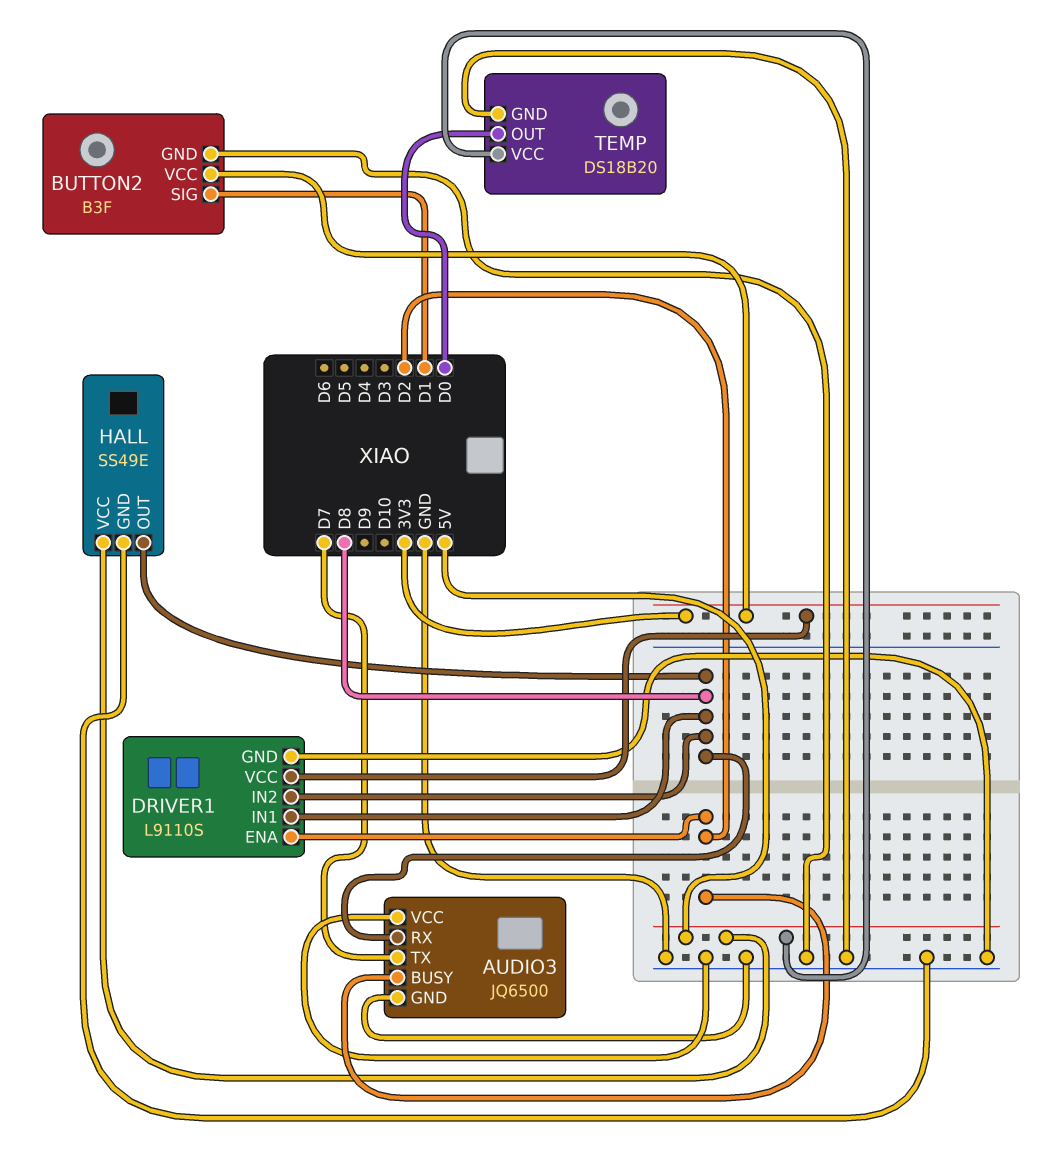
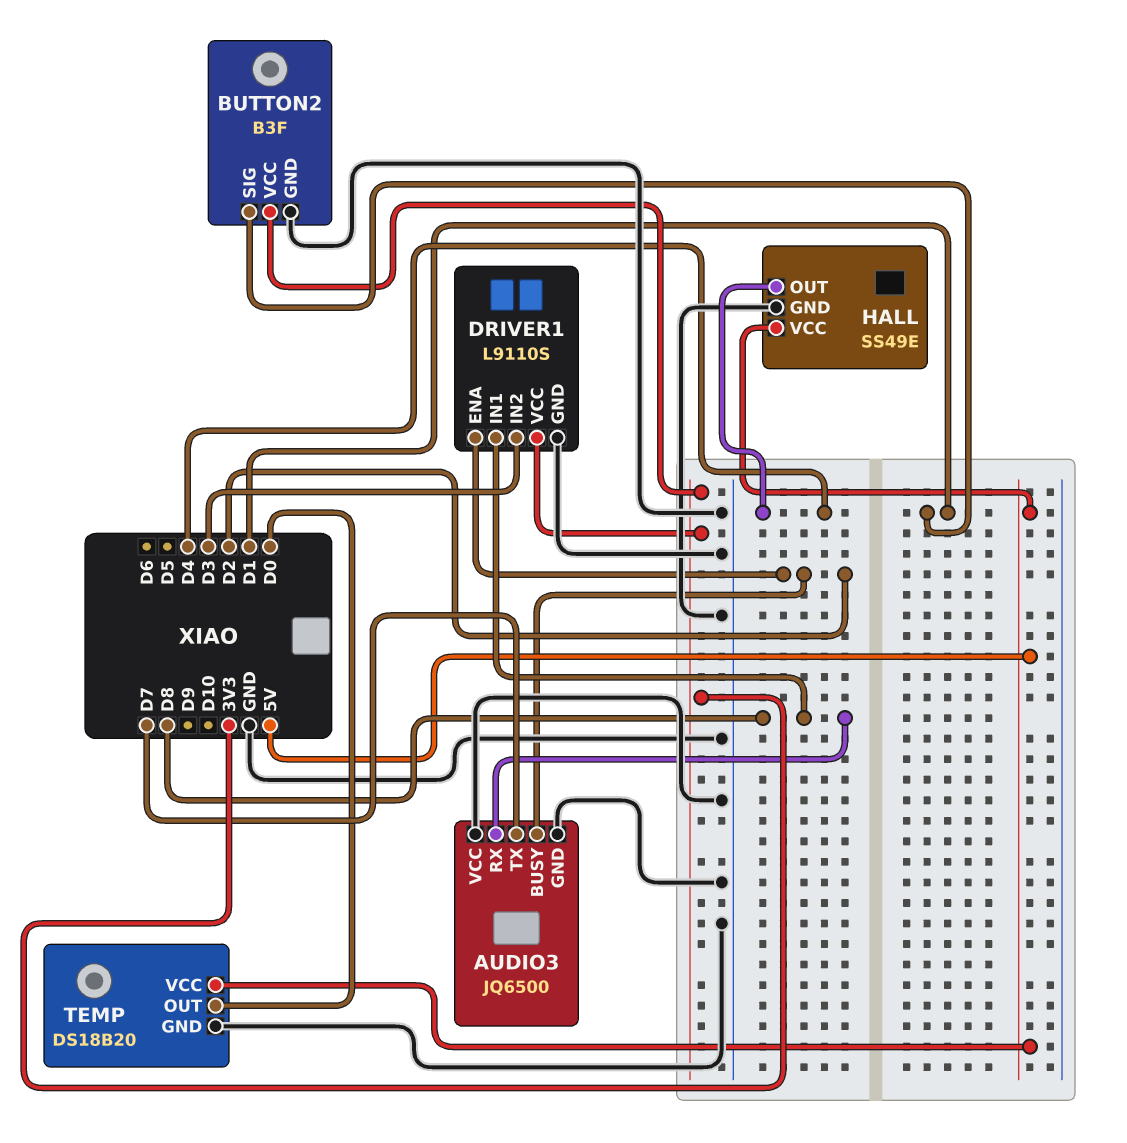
DRIVER1 pin IN2: D8 -> D3
HALL pin OUT: D8 -> D4

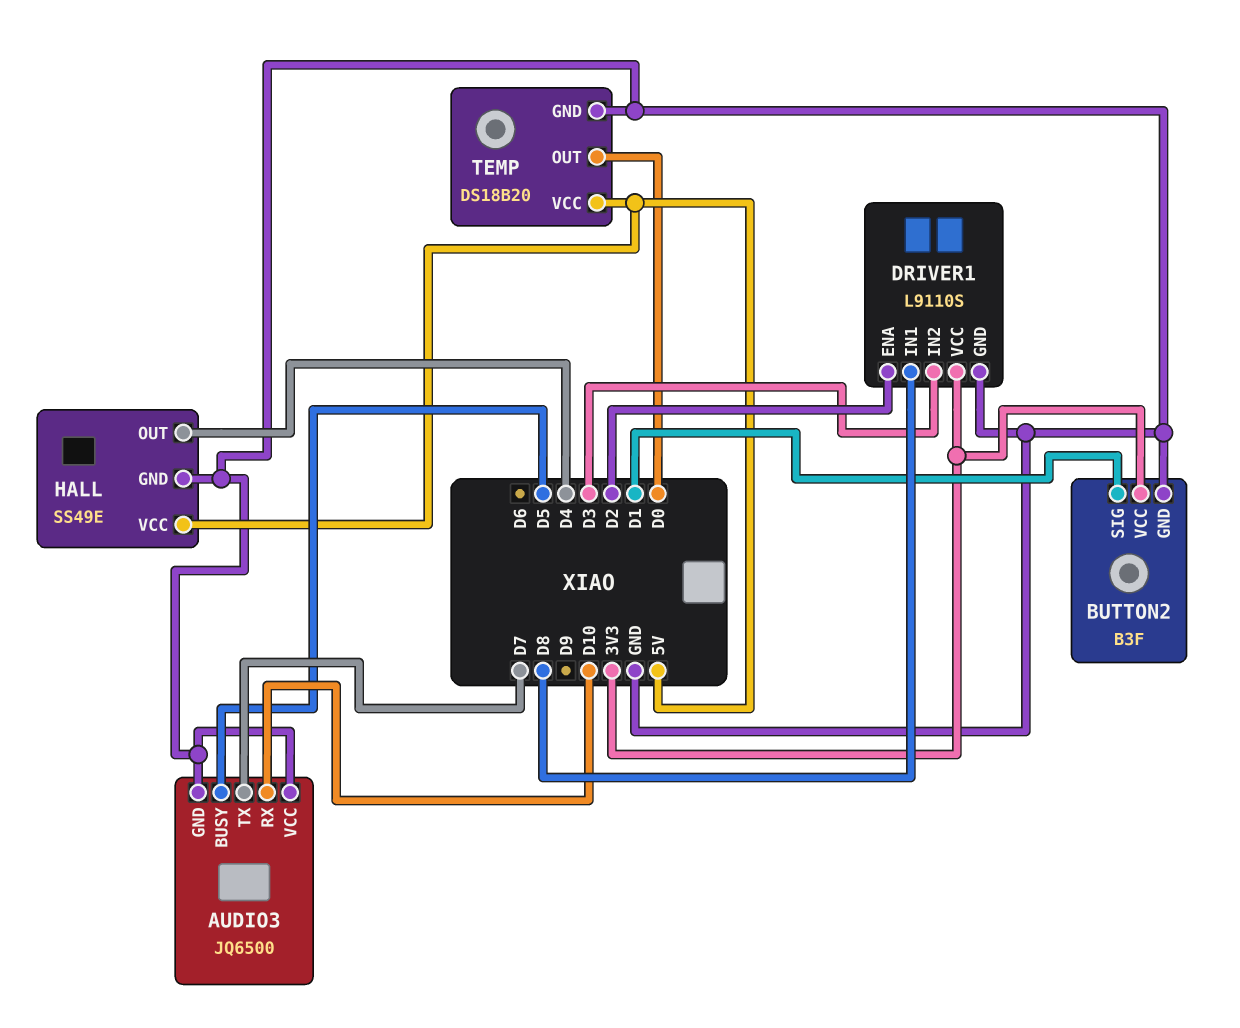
AUDIO3 pin BUSY: D2 -> D5
AUDIO3 pin RX: D8 -> D10

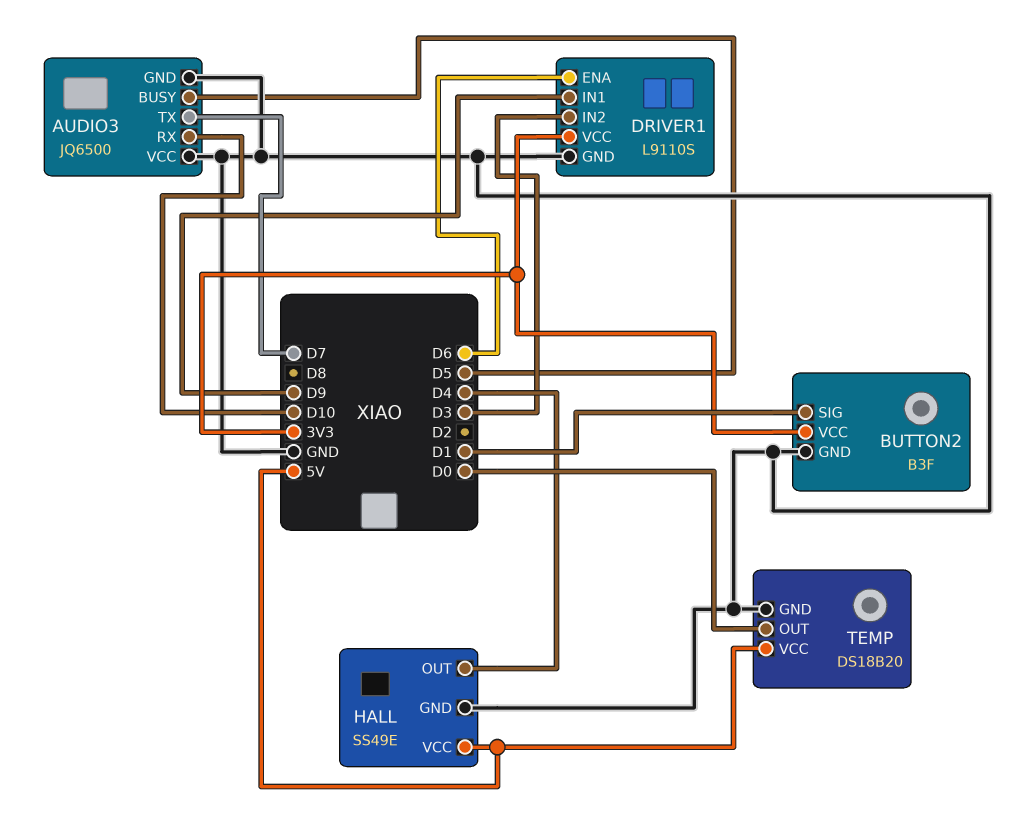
DRIVER1 pin ENA: D2 -> D6
DRIVER1 pin IN1: D8 -> D9

